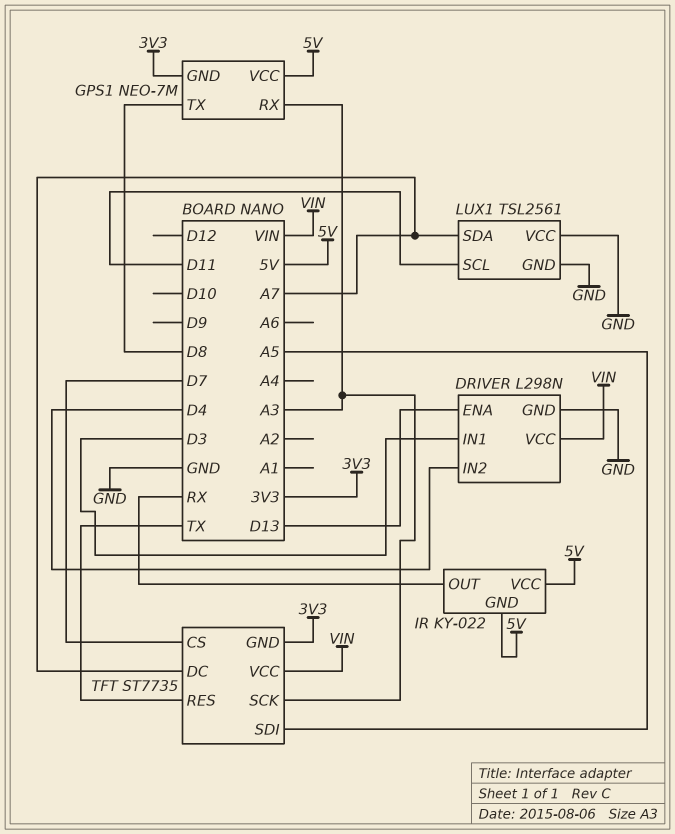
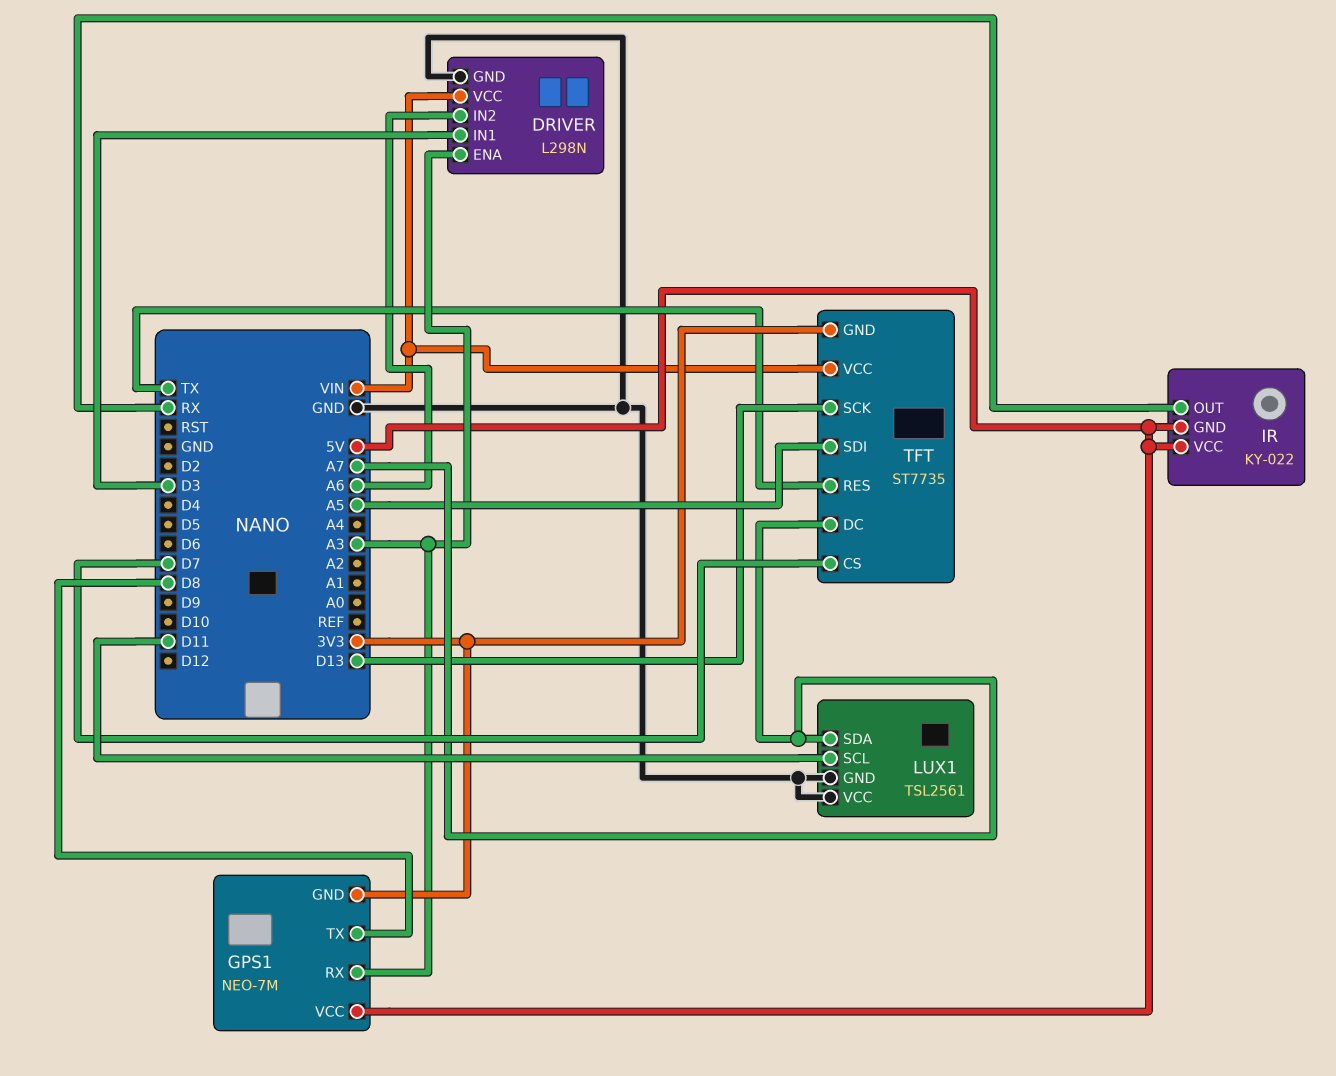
DRIVER pin ENA: D13 -> A3
DRIVER pin IN2: D4 -> A6
TFT pin SCK: A3 -> D13

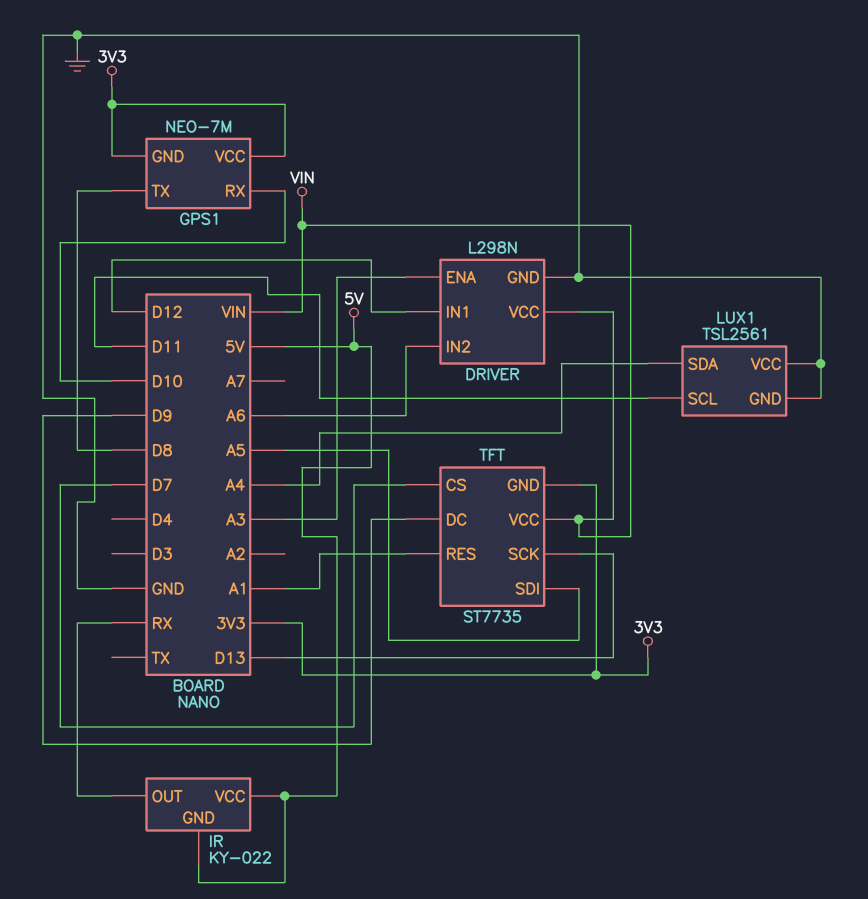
DRIVER pin IN1: D3 -> D12
GPS1 pin RX: A3 -> D10
GPS1 pin VCC: 5V -> 3V3
LUX1 pin SDA: A7 -> A4
TFT pin DC: A7 -> D9
TFT pin RES: TX -> A1

